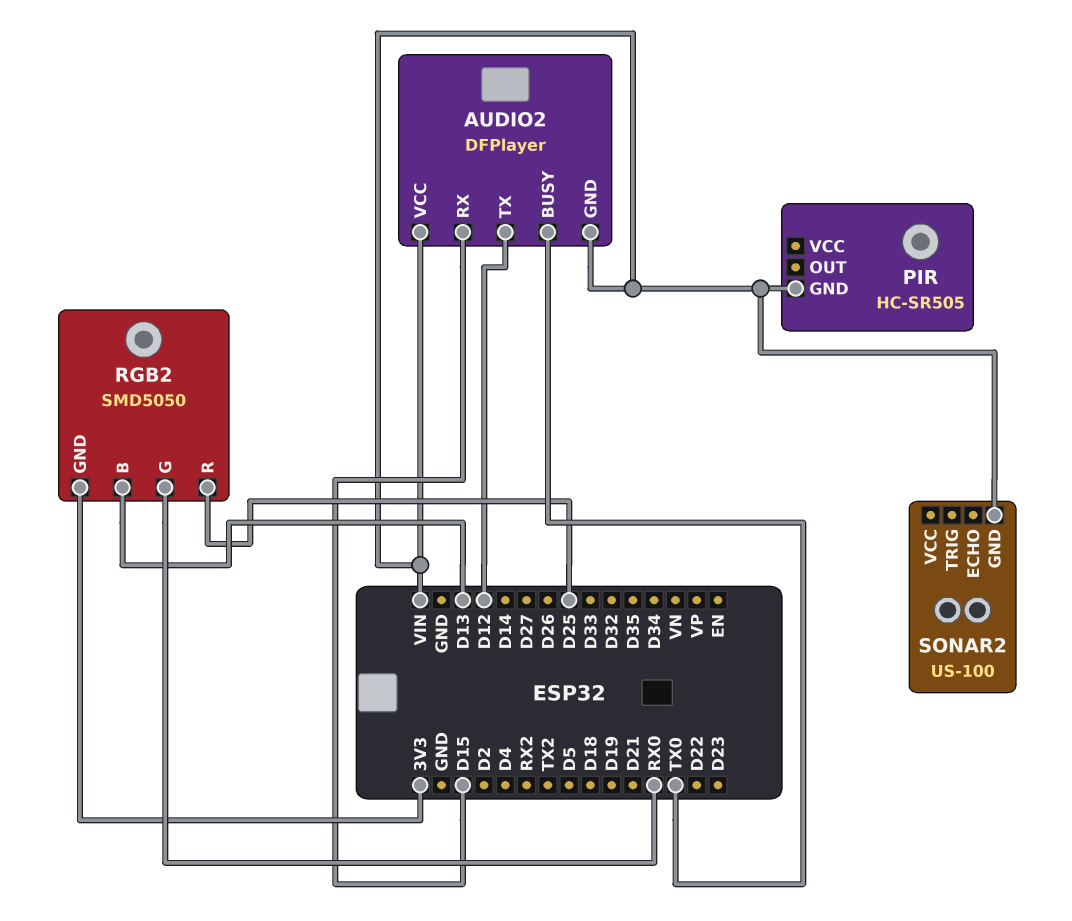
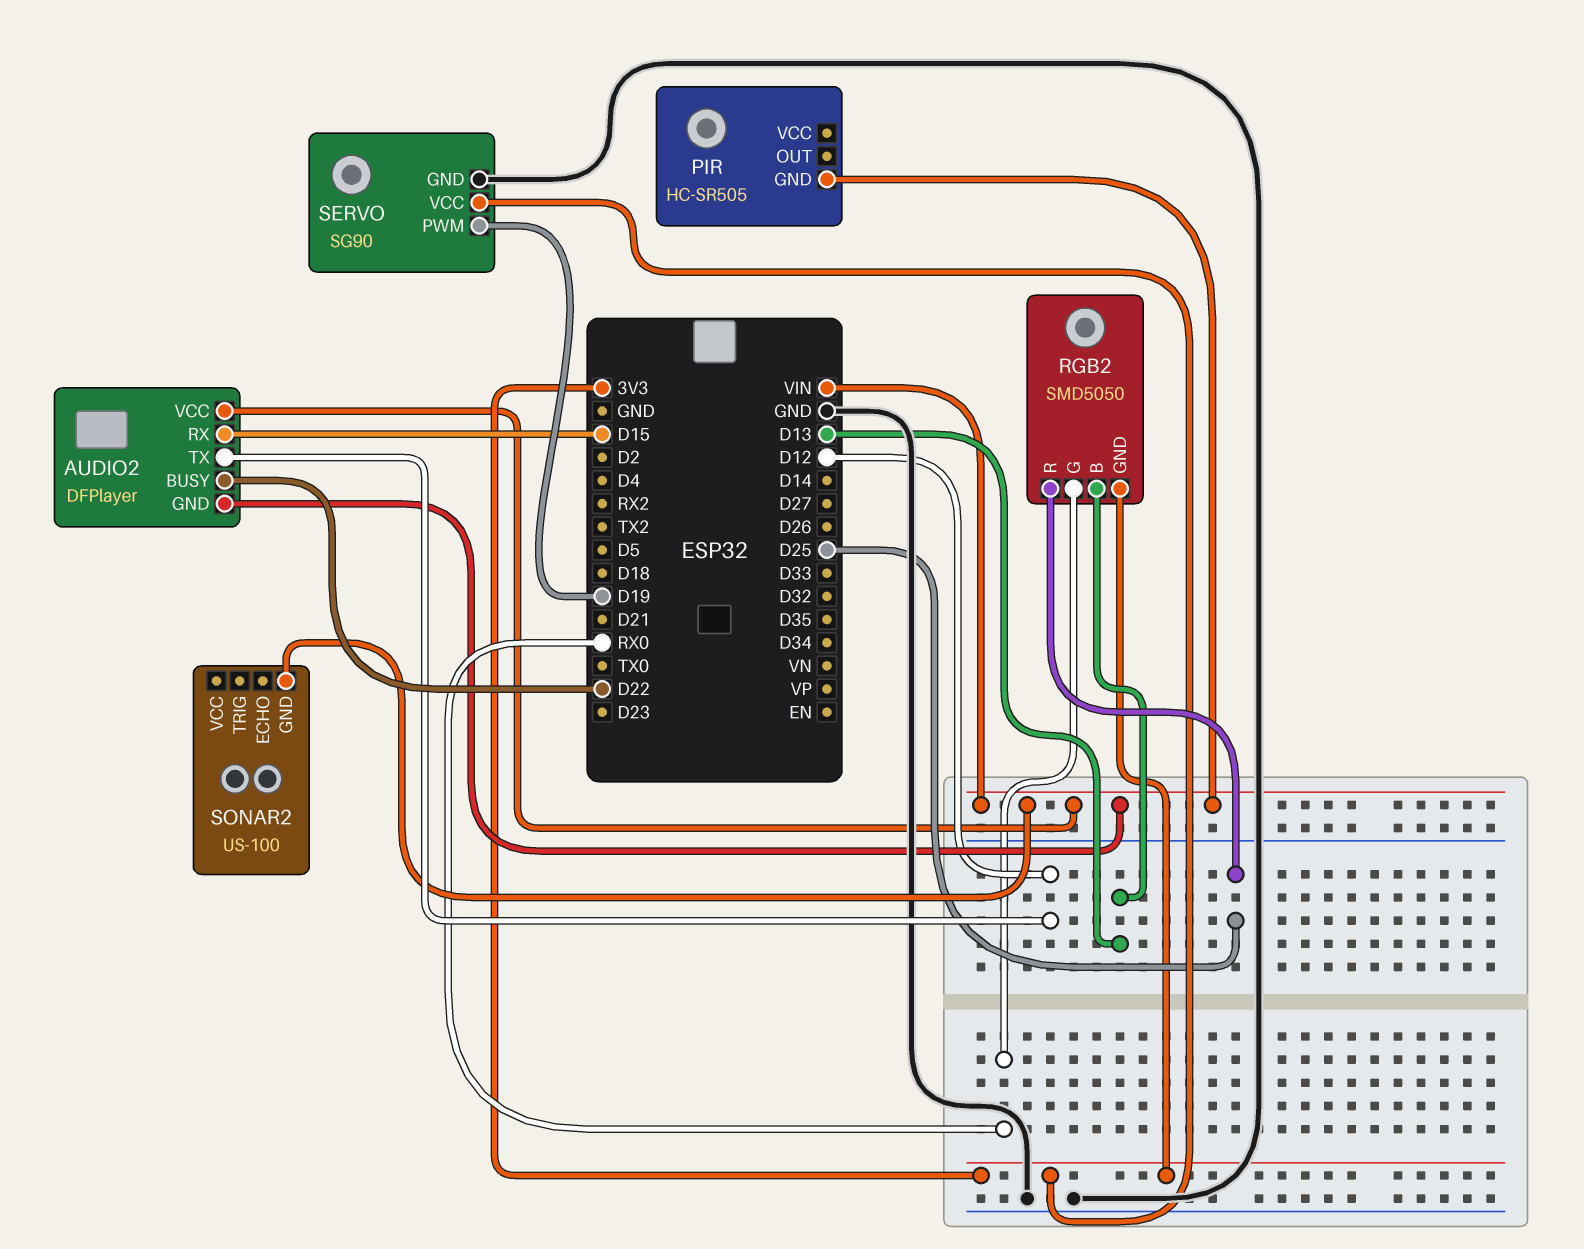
AUDIO2 pin BUSY: TX0 -> D22
SERVO: none -> SG90
SERVO pin GND: none -> GND
SERVO pin PWM: none -> D19
SERVO pin VCC: none -> 3V3

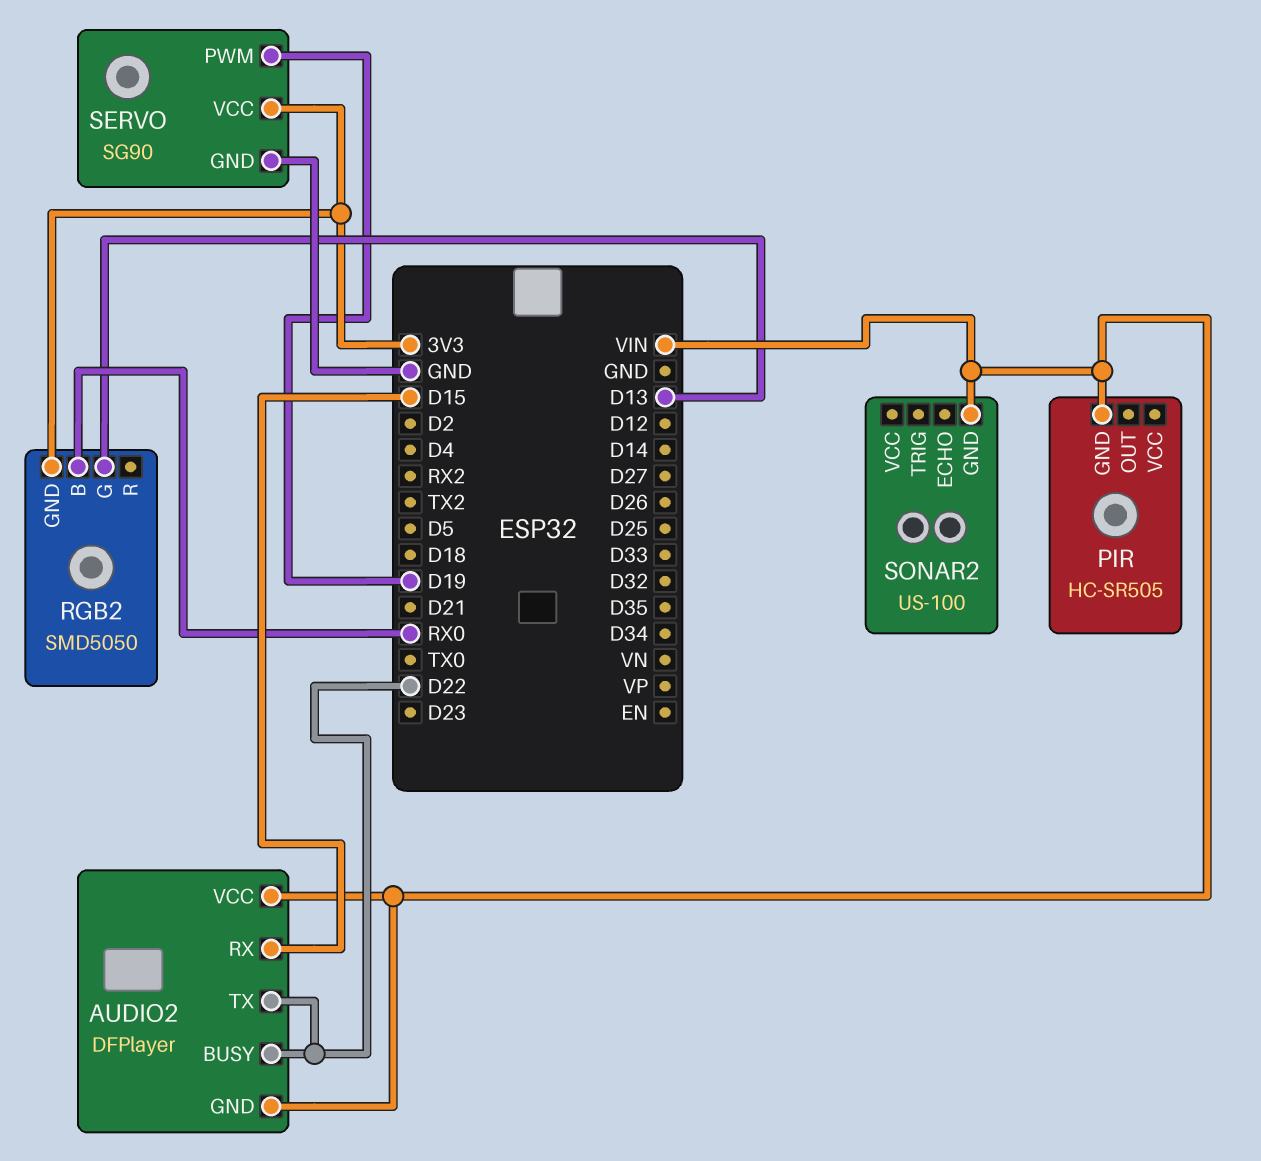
AUDIO2 pin TX: D12 -> D22
RGB2 pin B: D13 -> RX0
RGB2 pin G: RX0 -> D13
RGB2 pin R: D25 -> none

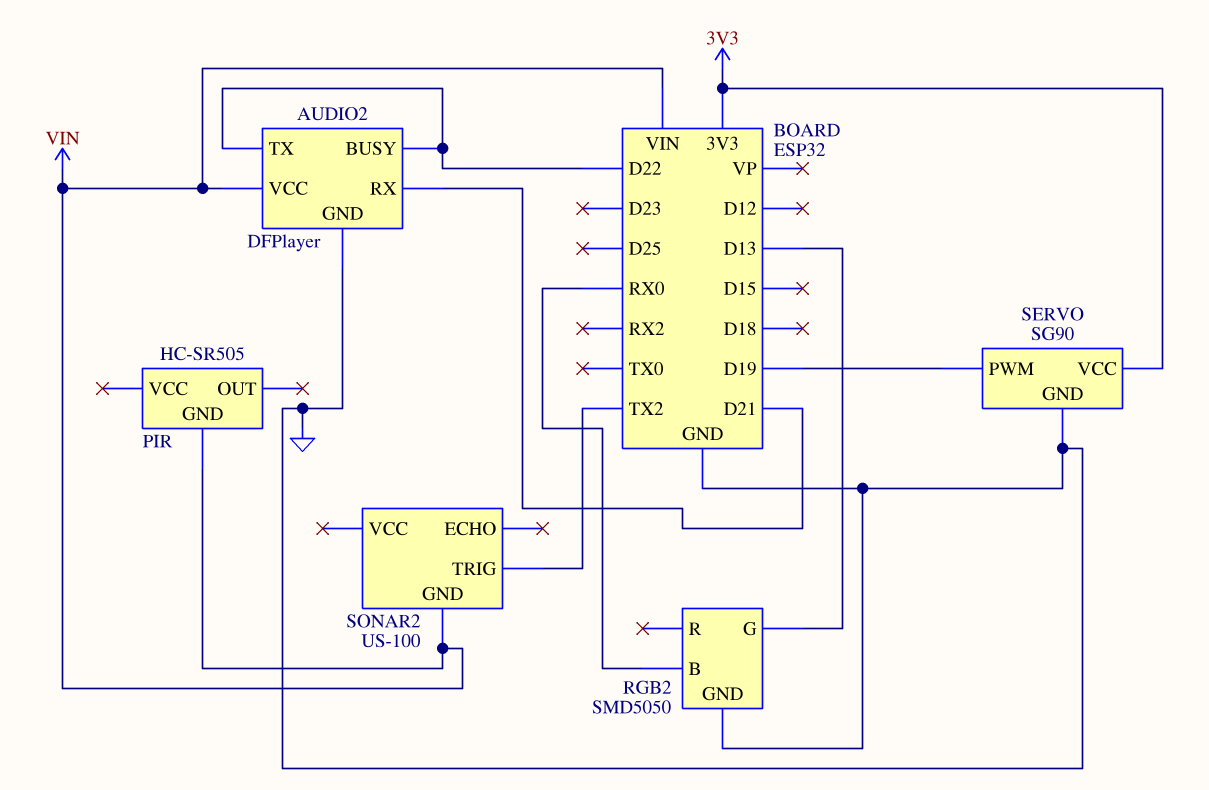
AUDIO2 pin GND: VIN -> GND
AUDIO2 pin RX: D15 -> D21
RGB2 pin GND: 3V3 -> GND
SONAR2 pin TRIG: none -> TX2

